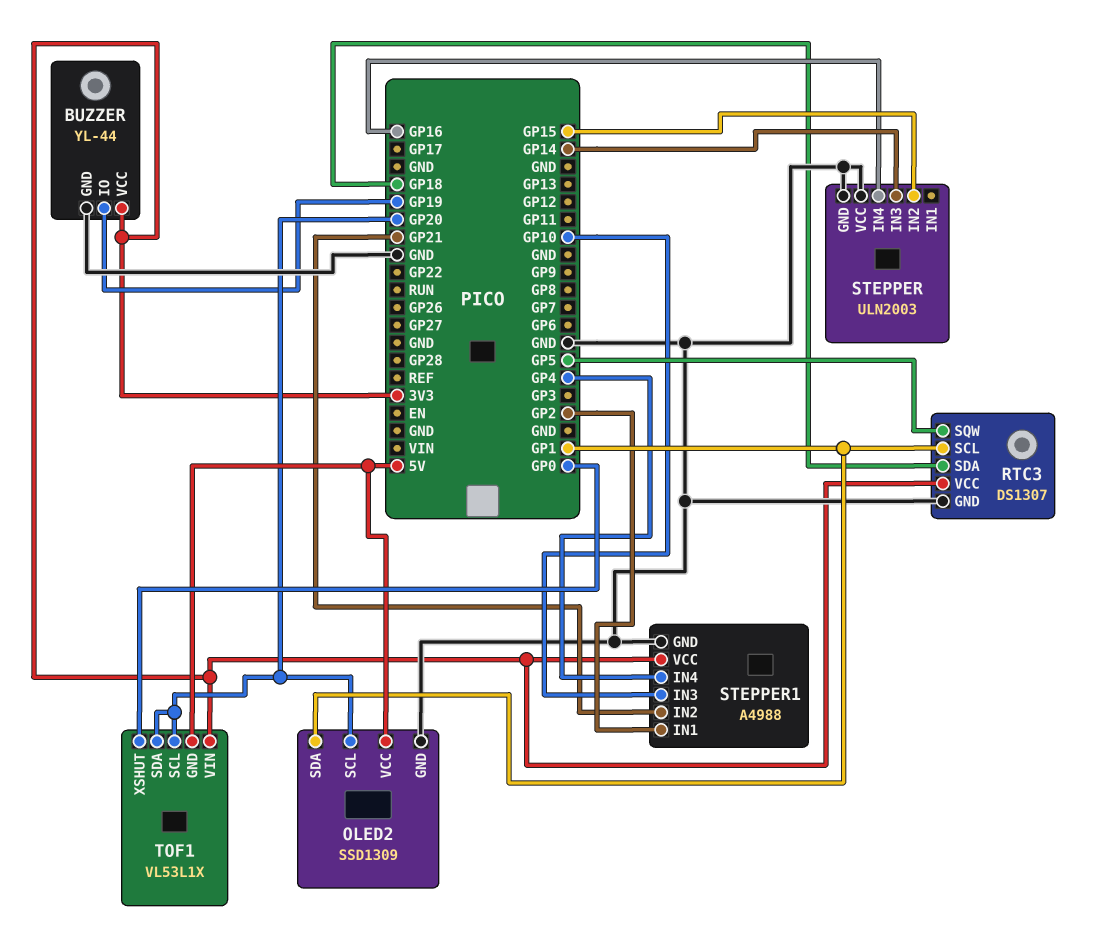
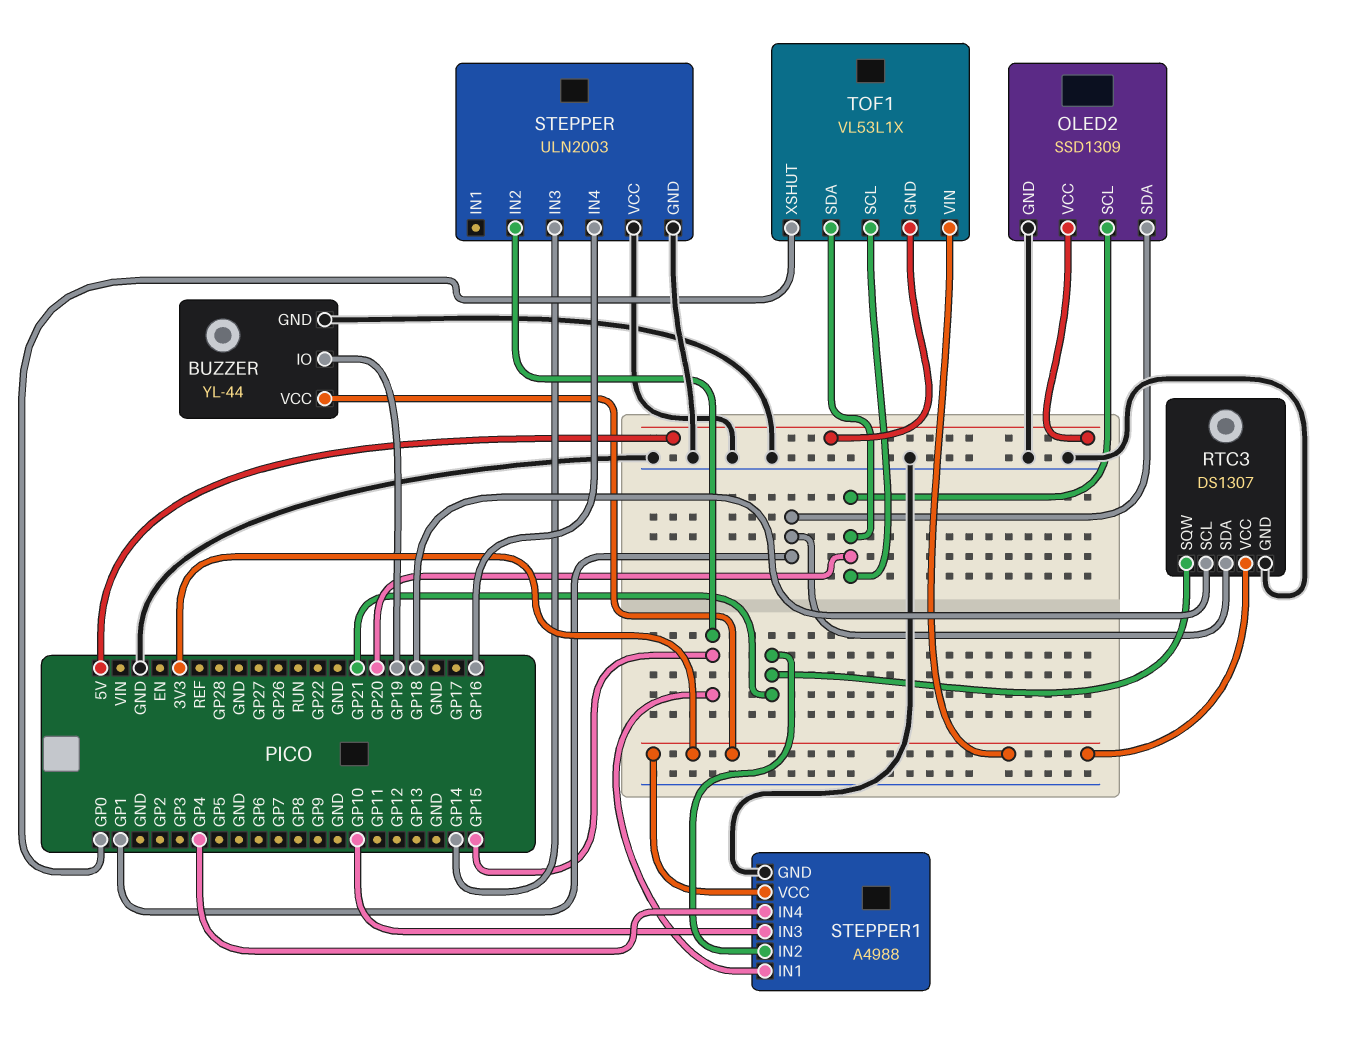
RTC3 pin SCL: GP1 -> GP18
RTC3 pin SDA: GP18 -> GP1
RTC3 pin SQW: GP5 -> GP21
STEPPER1 pin IN1: GP2 -> GP15

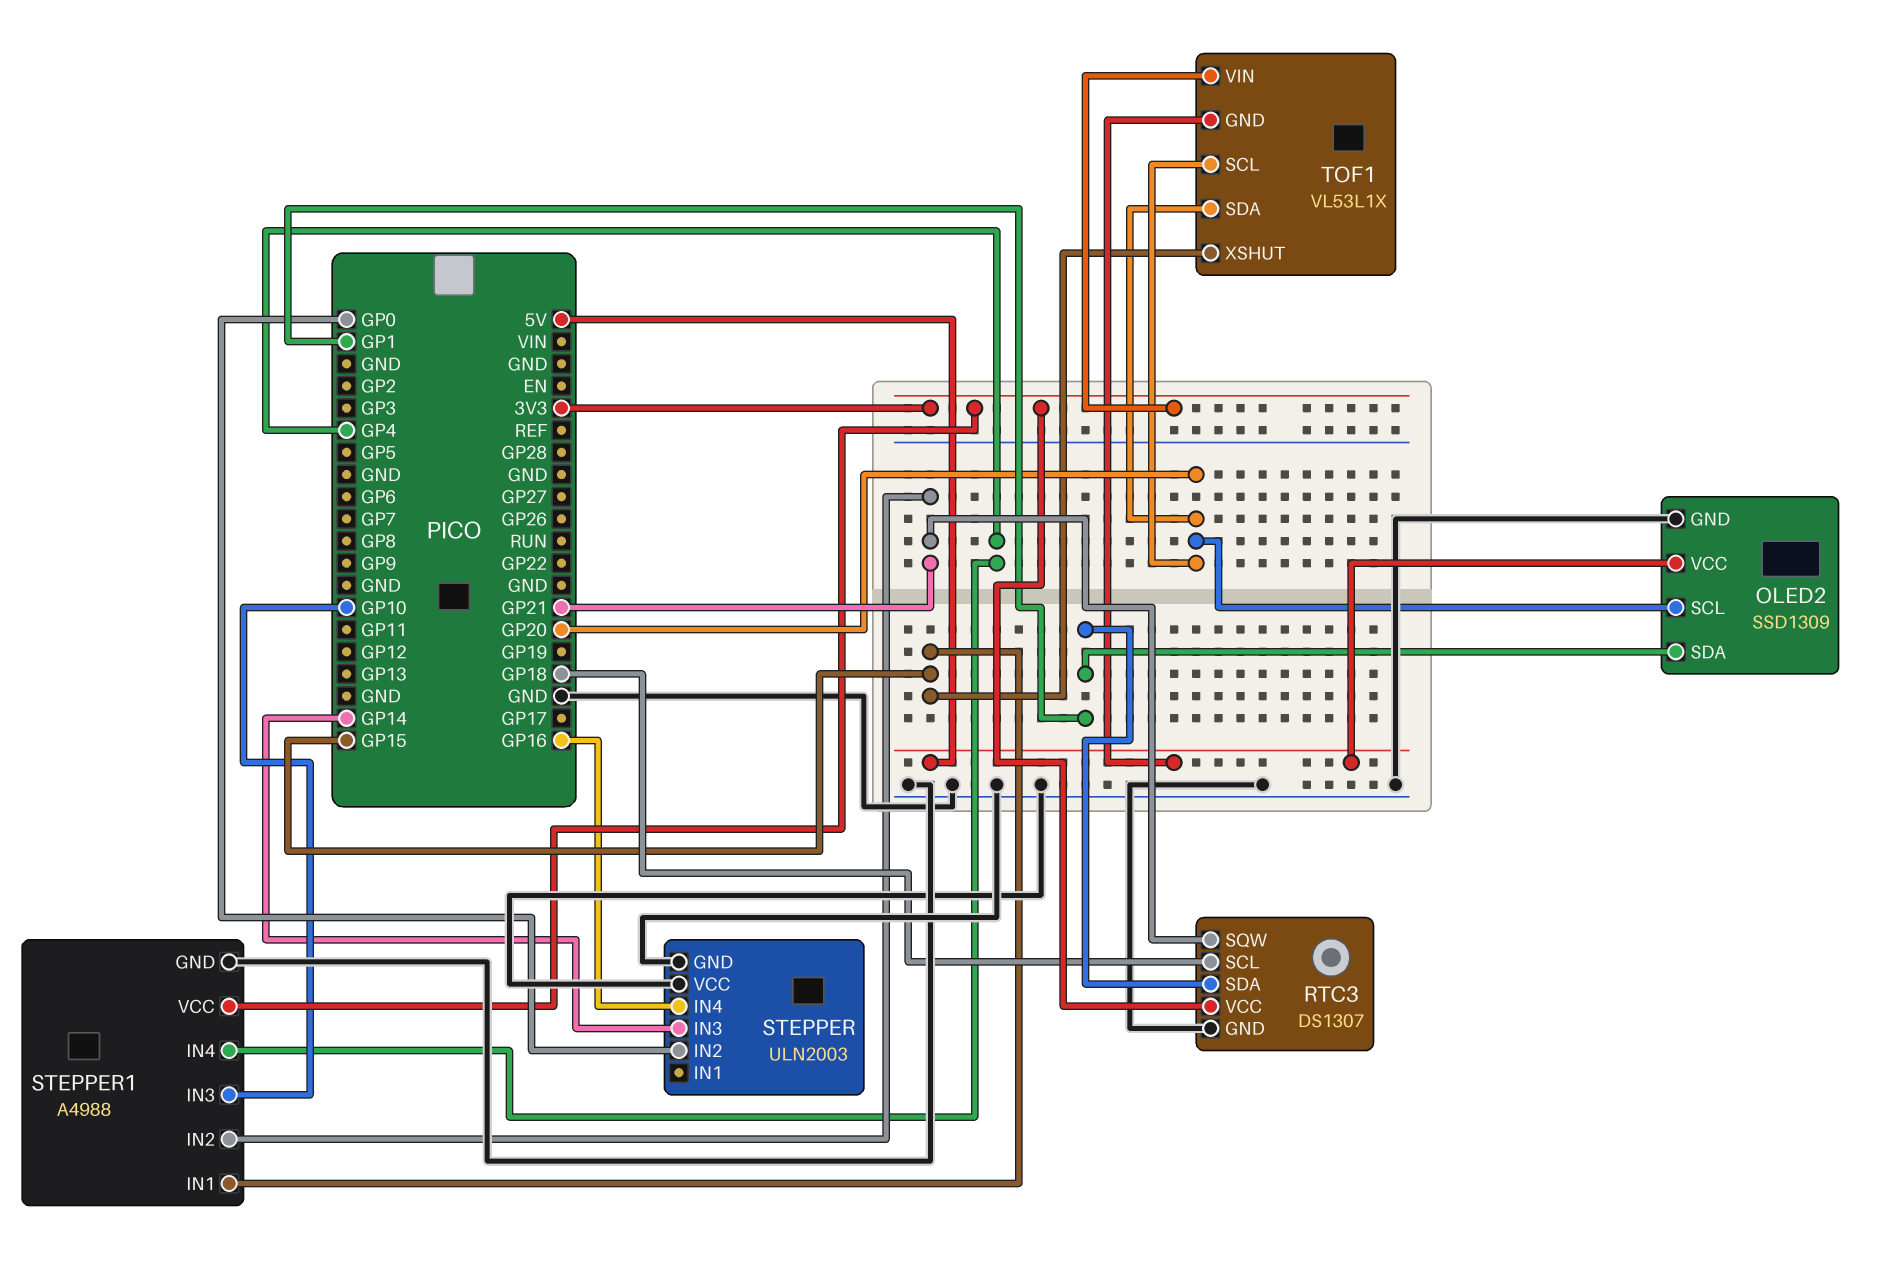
BUZZER: YL-44 -> none
BUZZER pin GND: GND -> none
BUZZER pin IO: GP19 -> none
BUZZER pin VCC: 3V3 -> none
STEPPER pin IN2: GP15 -> GP0
TOF1 pin XSHUT: GP0 -> GP15

